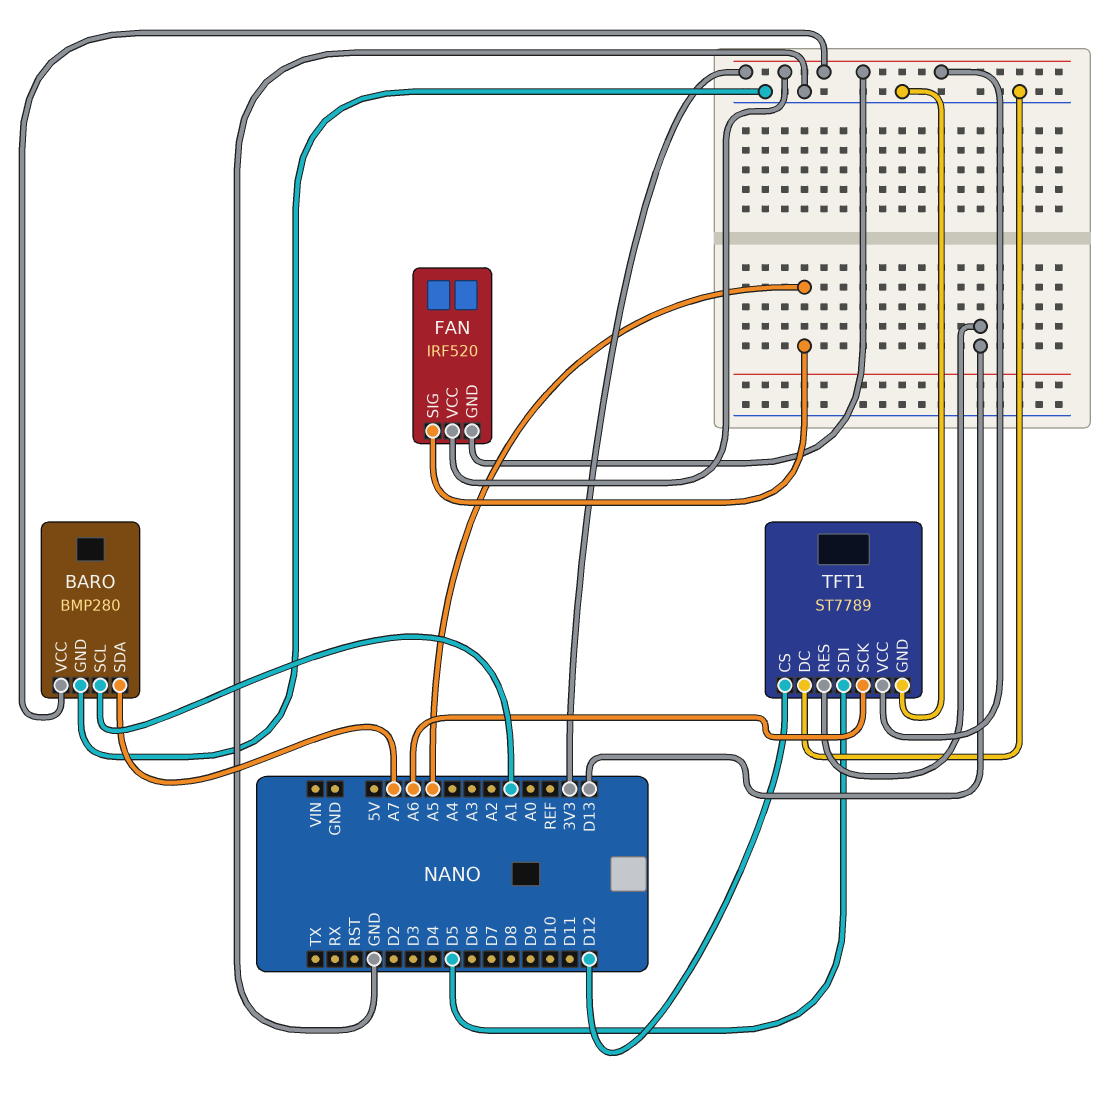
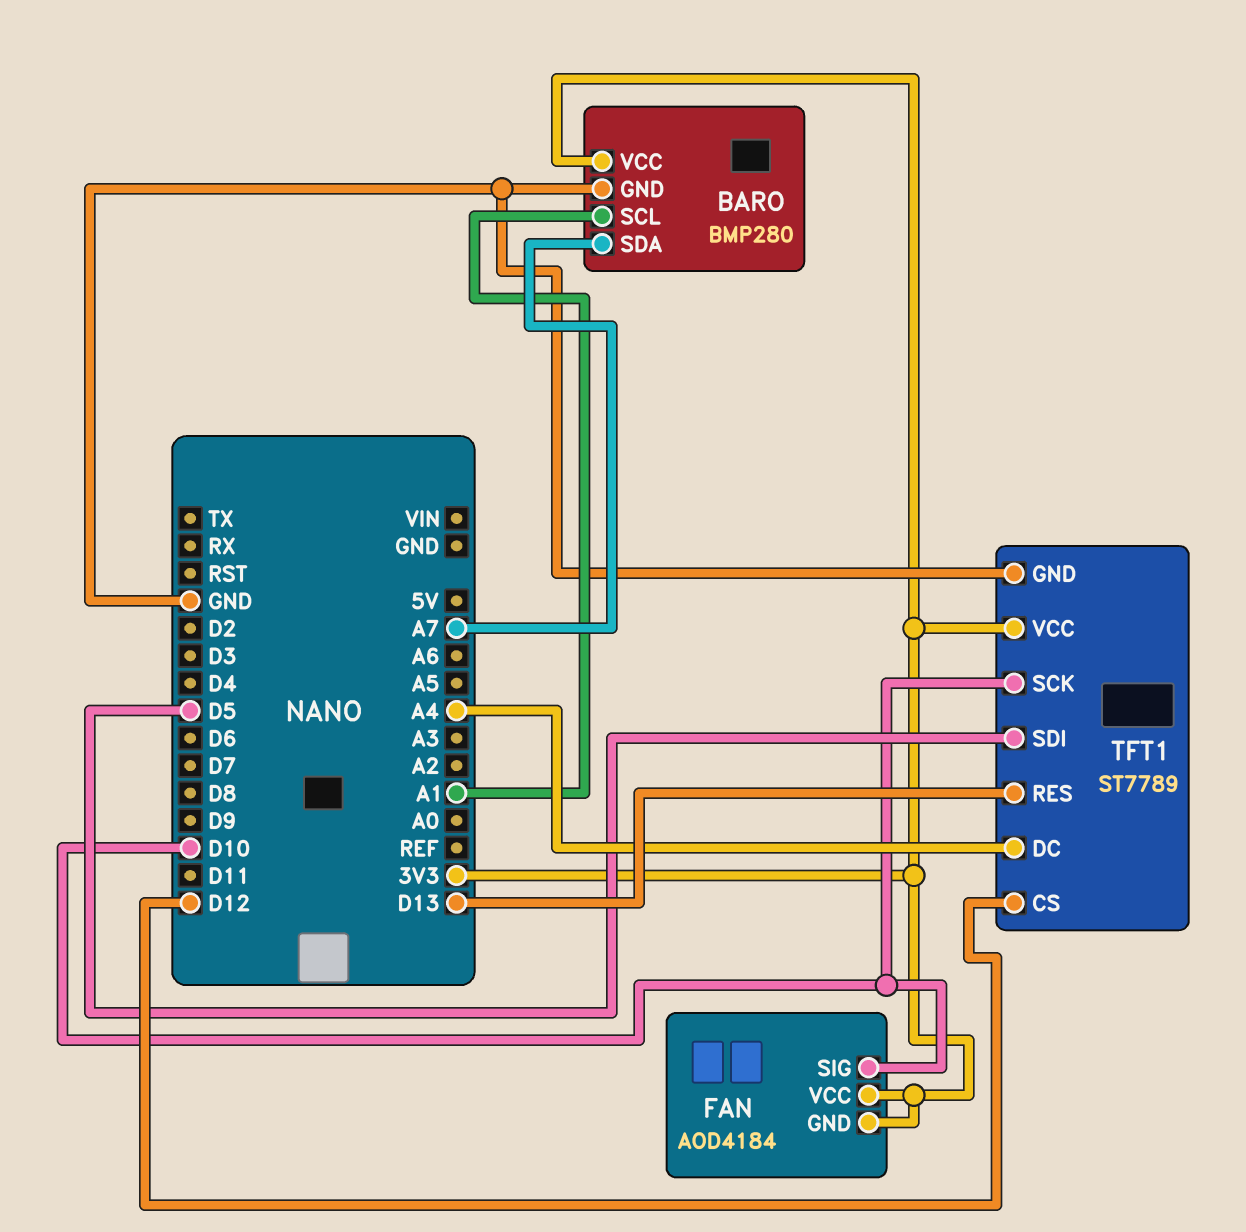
FAN: IRF520 -> AOD4184
FAN pin SIG: A5 -> D10
TFT1 pin DC: GND -> A4
TFT1 pin SCK: A6 -> D10

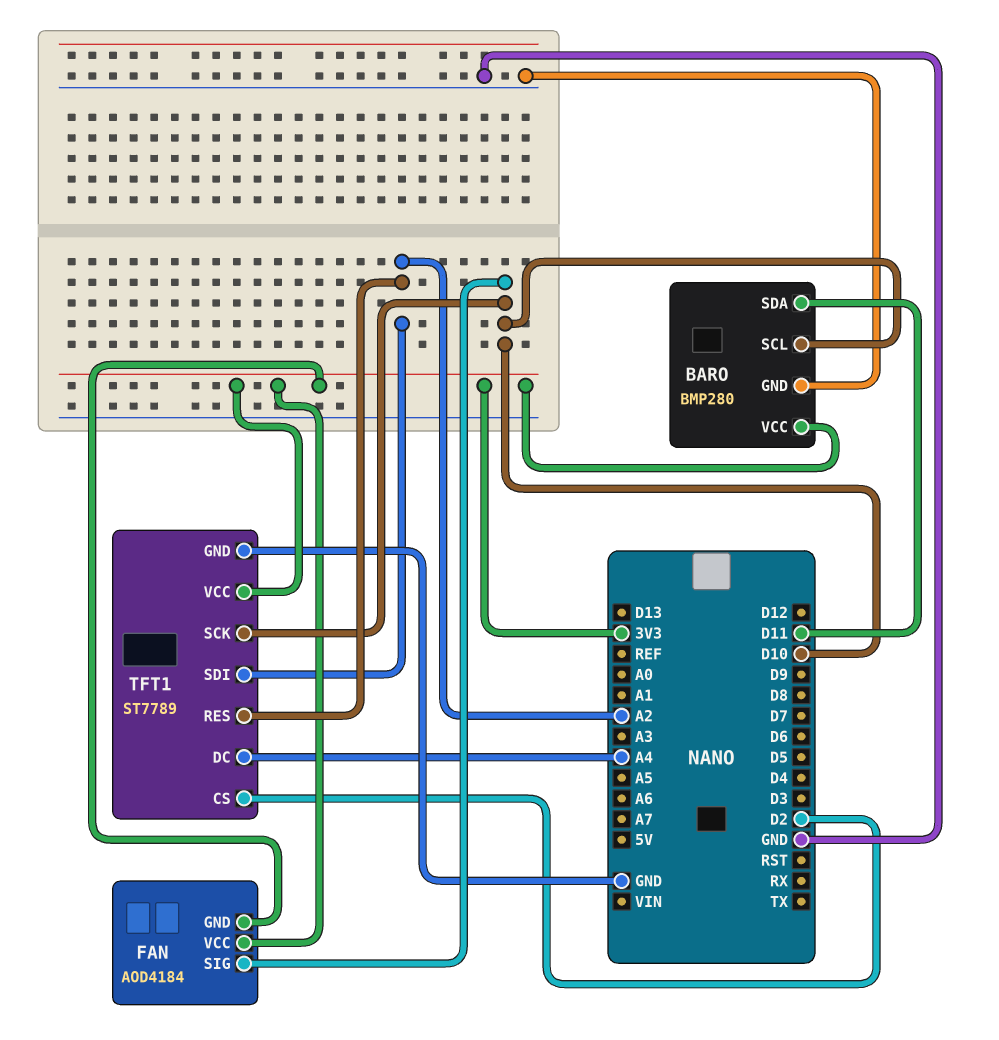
BARO pin SCL: A1 -> D10
BARO pin SDA: A7 -> D11
TFT1 pin CS: D12 -> D2
TFT1 pin RES: D13 -> A2
TFT1 pin SDI: D5 -> A2

